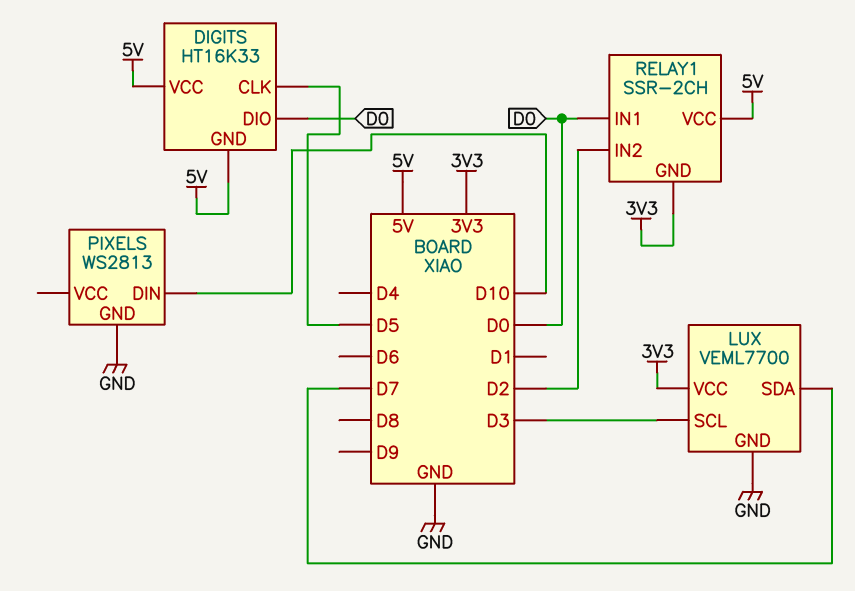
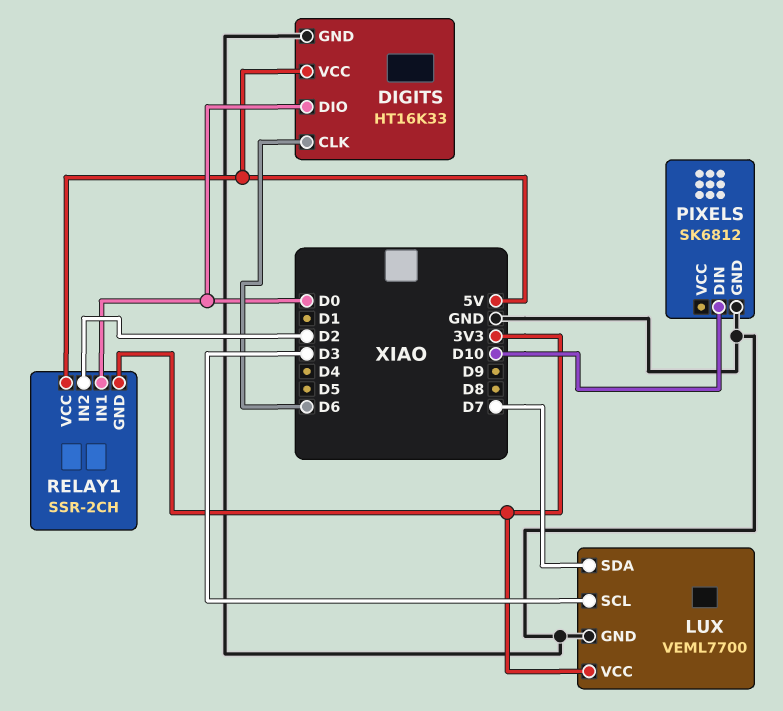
DIGITS pin CLK: D5 -> D6
DIGITS pin GND: 5V -> GND
PIXELS: WS2813 -> SK6812

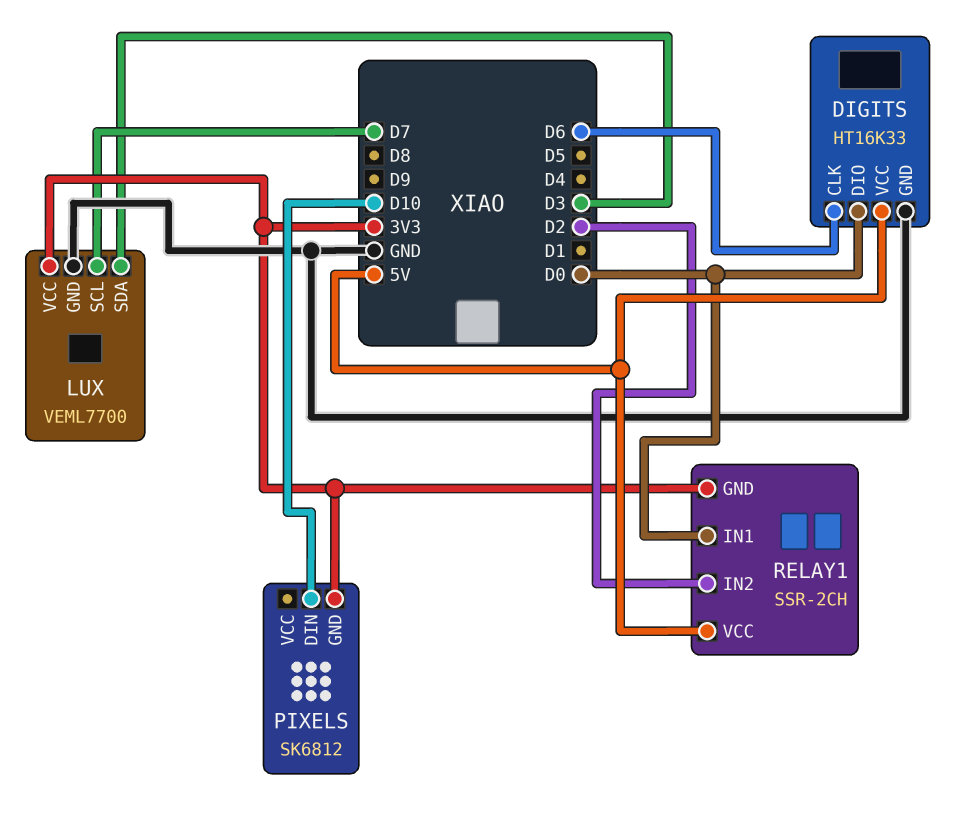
LUX pin SCL: D3 -> D7
LUX pin SDA: D7 -> D3
PIXELS pin GND: GND -> 3V3

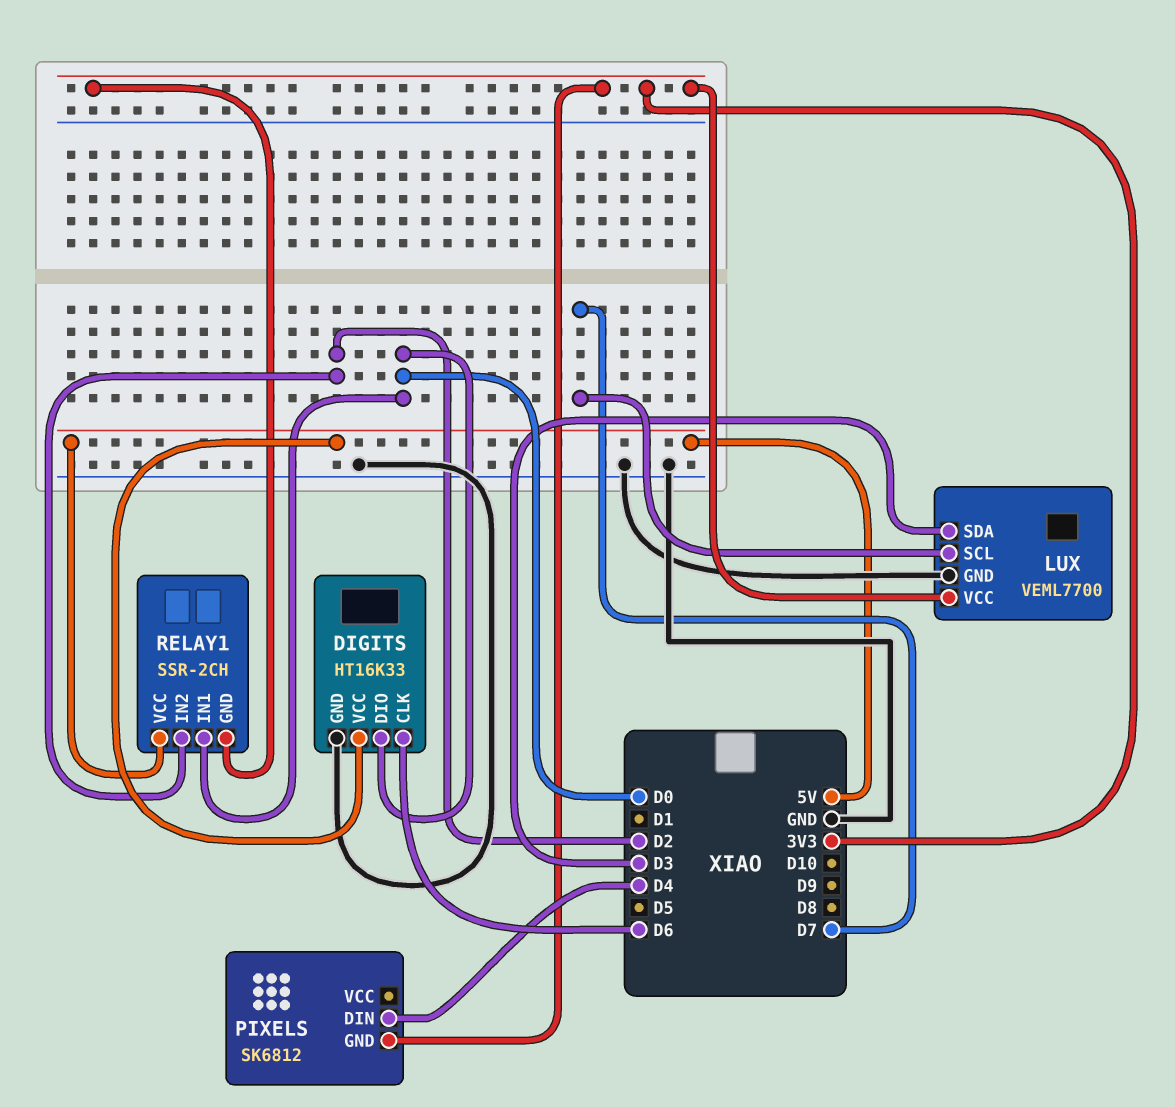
PIXELS pin DIN: D10 -> D4

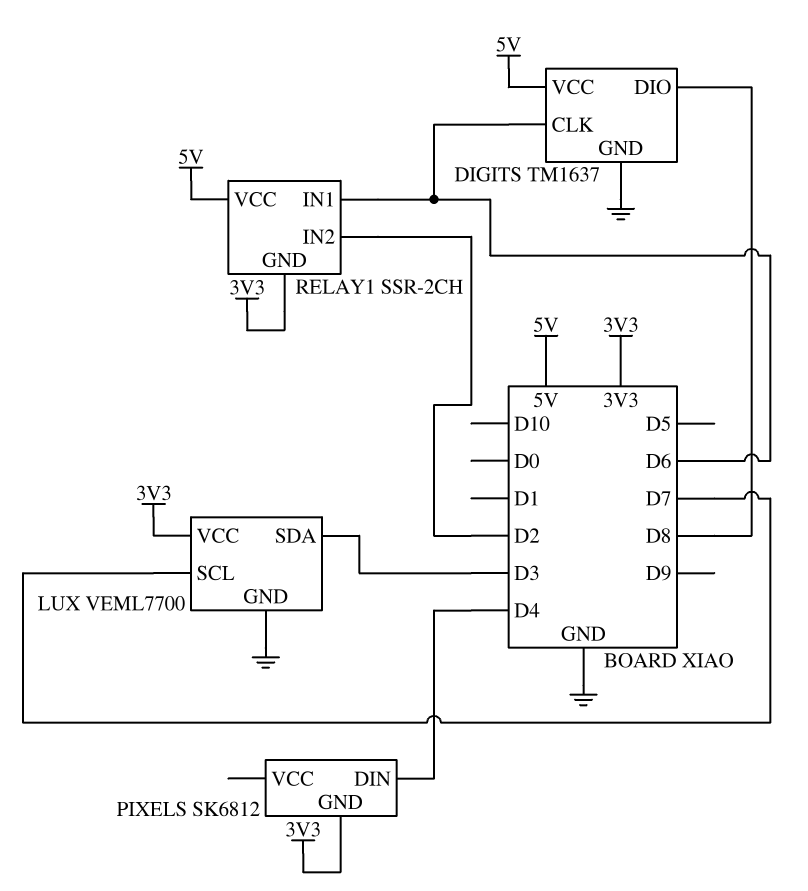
DIGITS: HT16K33 -> TM1637
DIGITS pin DIO: D0 -> D8
RELAY1 pin IN1: D0 -> D6

